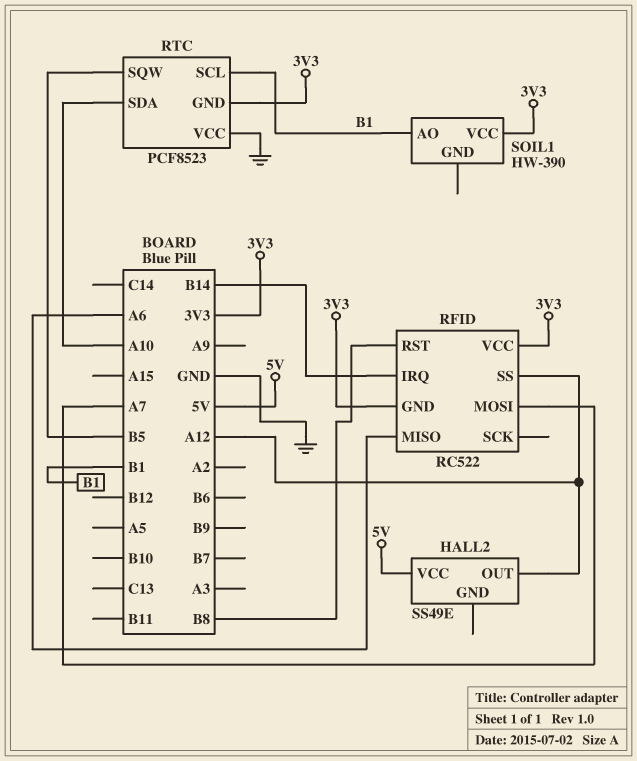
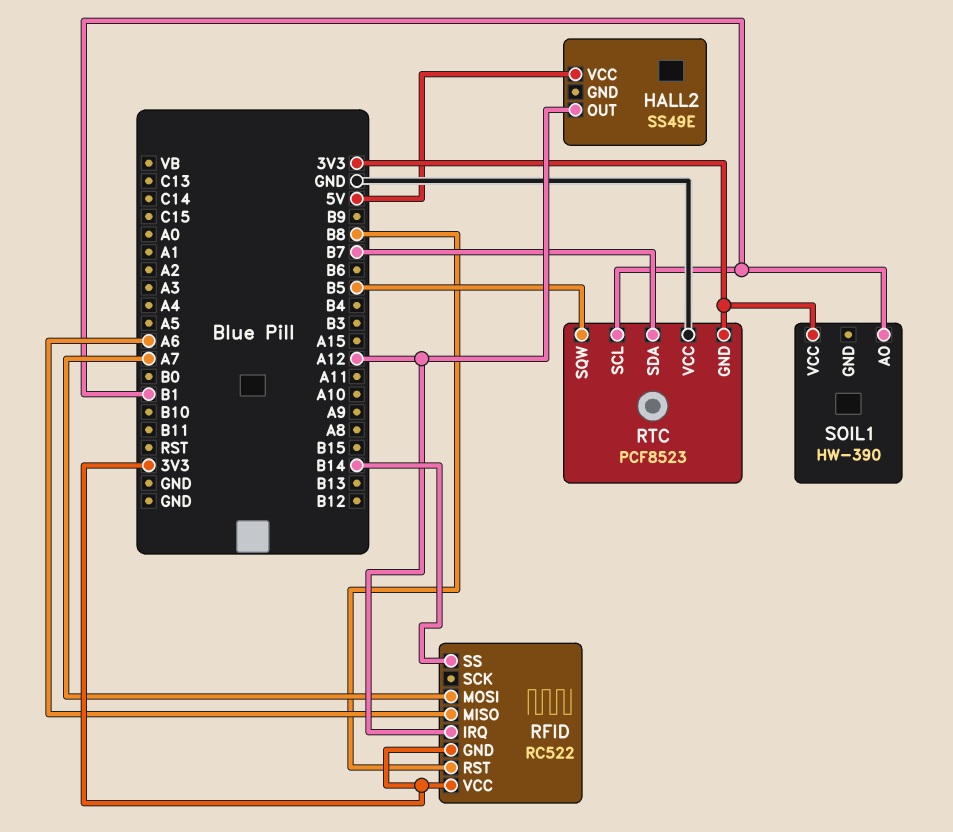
RFID pin IRQ: B14 -> A12
RFID pin SS: A12 -> B14
RTC pin SDA: A10 -> B7

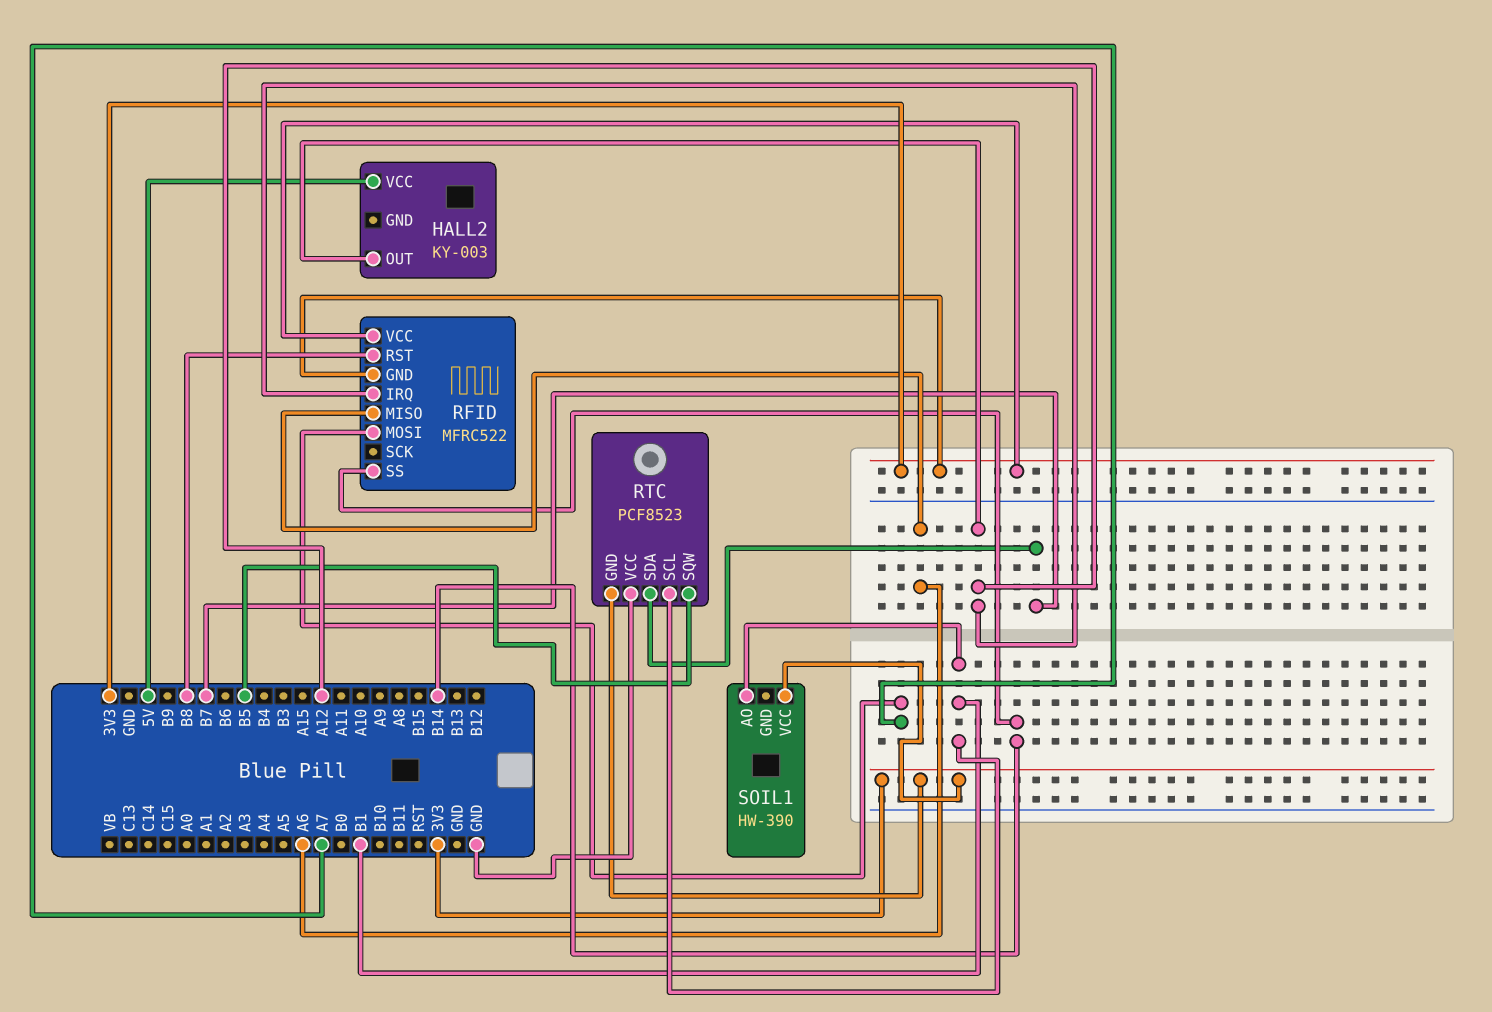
HALL2: SS49E -> KY-003
RFID: RC522 -> MFRC522

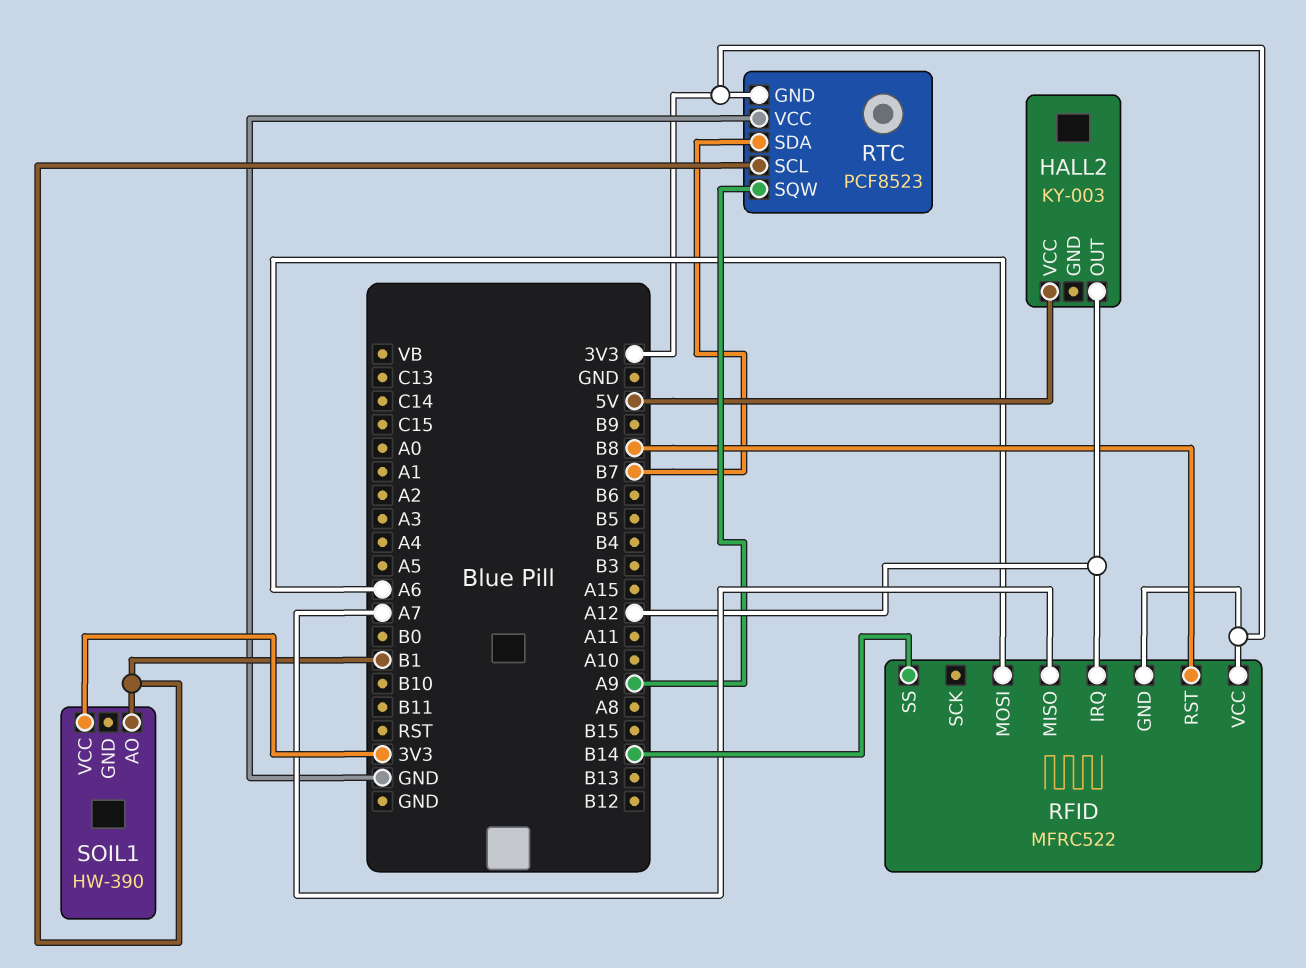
RFID pin MISO: A6 -> A7
RFID pin MOSI: A7 -> A6
RTC pin SQW: B5 -> A9

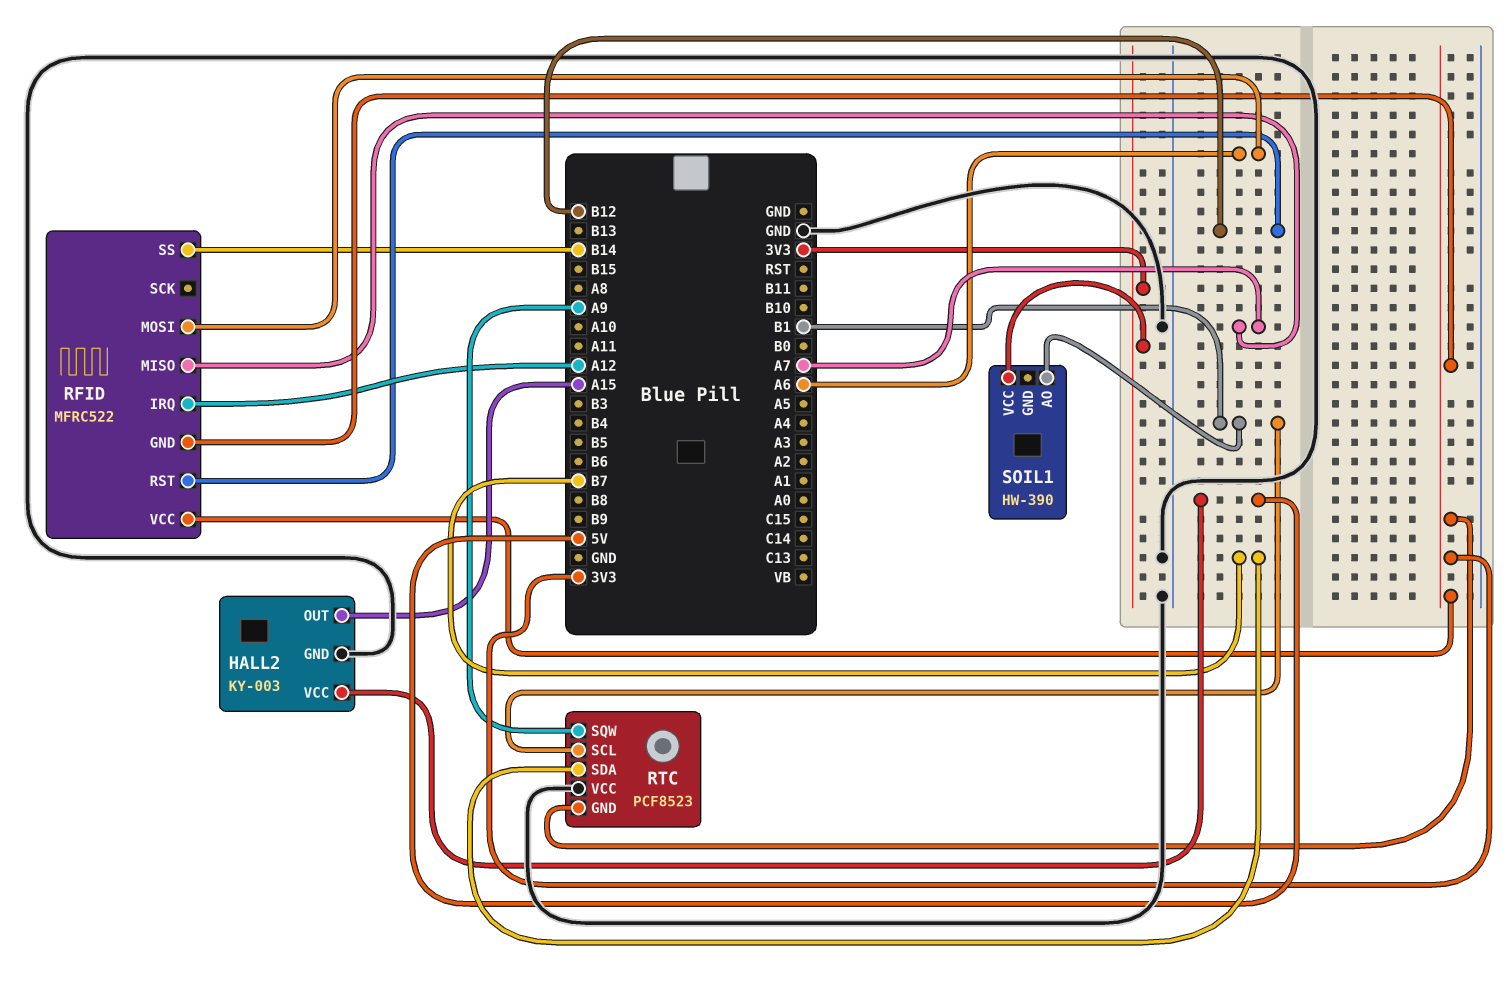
HALL2 pin GND: none -> GND
HALL2 pin OUT: A12 -> A15
RFID pin RST: B8 -> B12

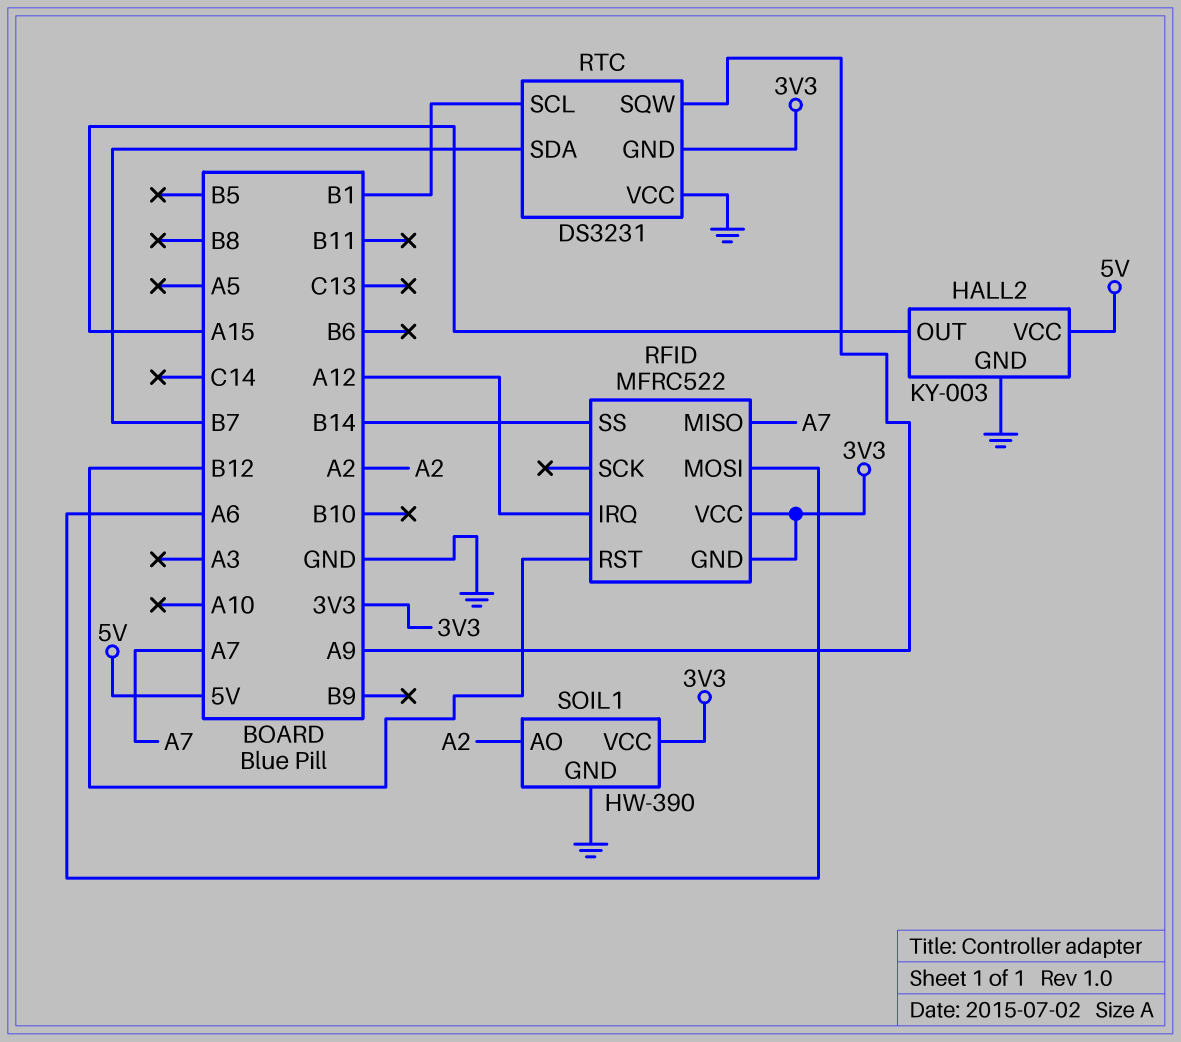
RTC: PCF8523 -> DS3231
SOIL1 pin AO: B1 -> A2
SOIL1 pin GND: none -> GND

